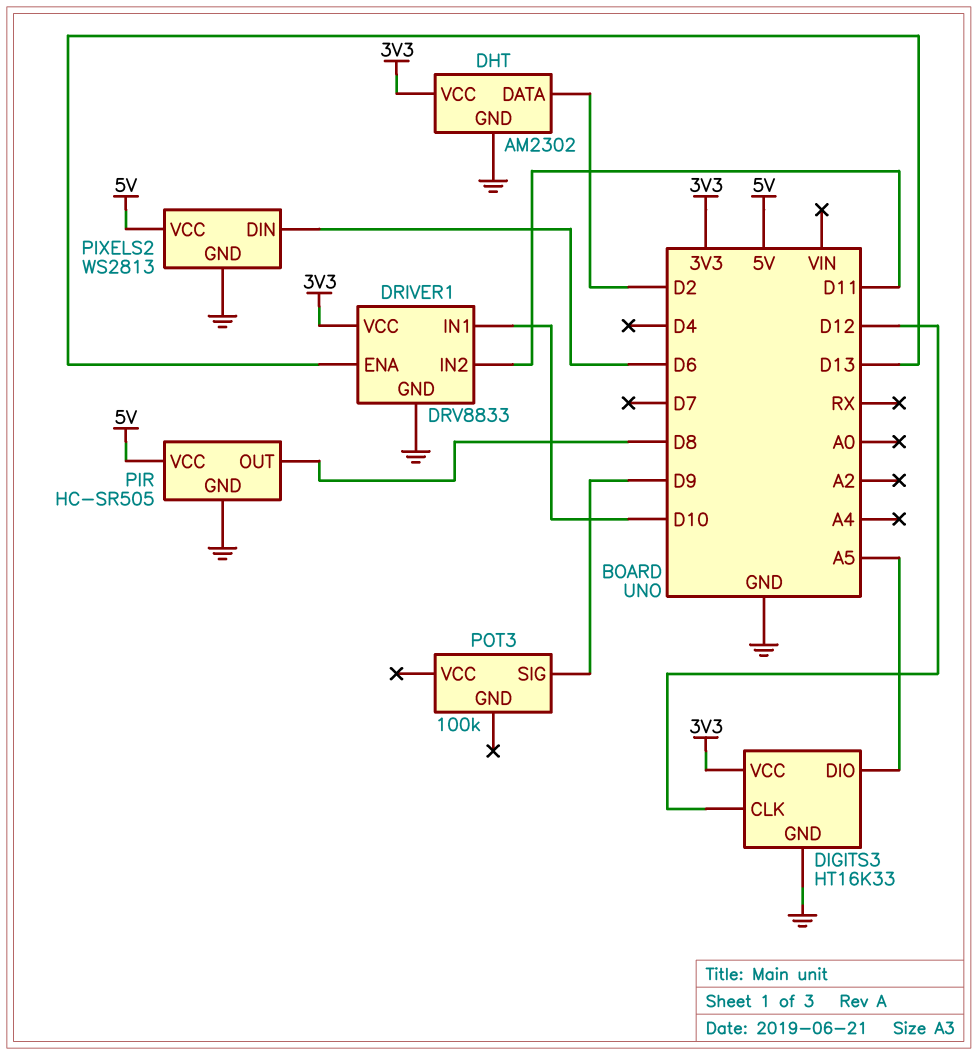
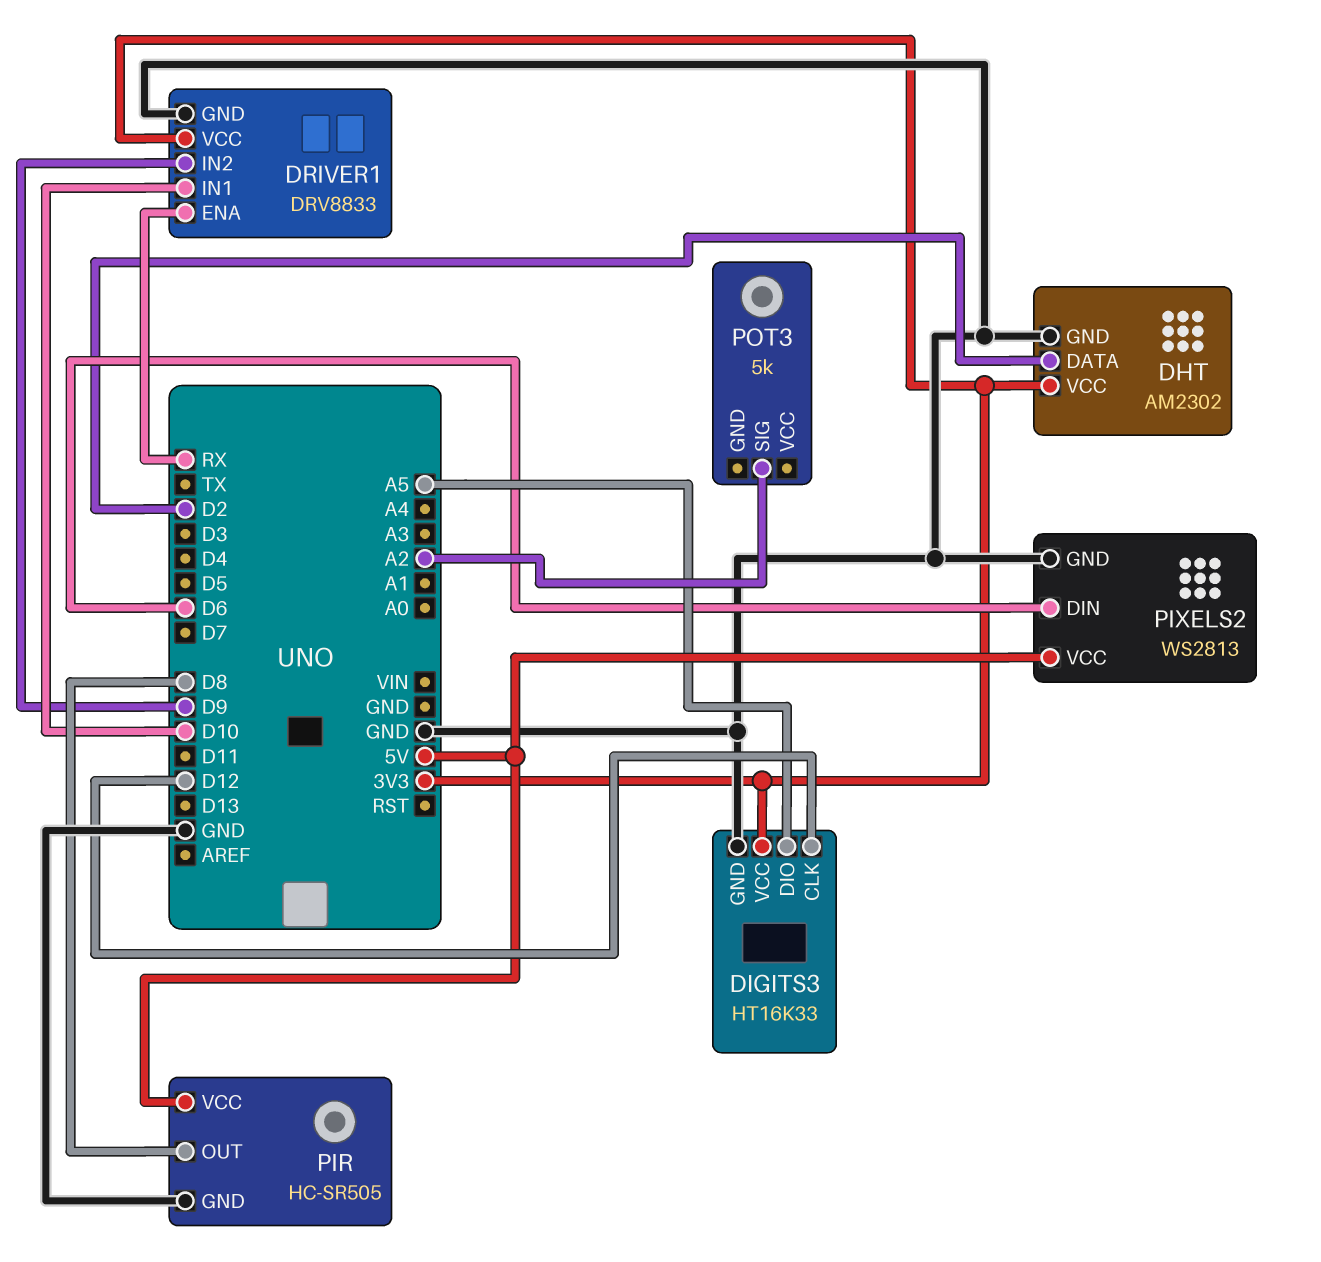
DRIVER1 pin ENA: D13 -> RX
DRIVER1 pin IN2: D11 -> D9
POT3: 100k -> 5k
POT3 pin SIG: D9 -> A2

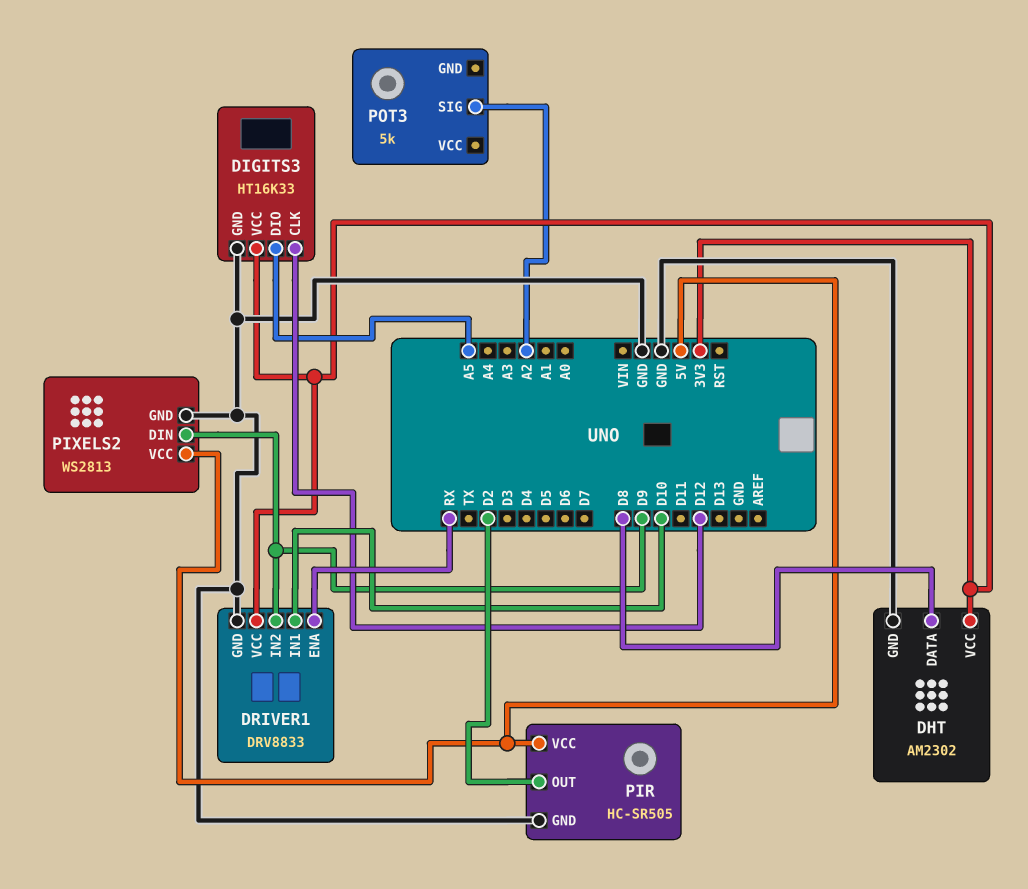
DHT pin DATA: D2 -> D8
PIR pin OUT: D8 -> D2
PIXELS2 pin DIN: D6 -> D9

